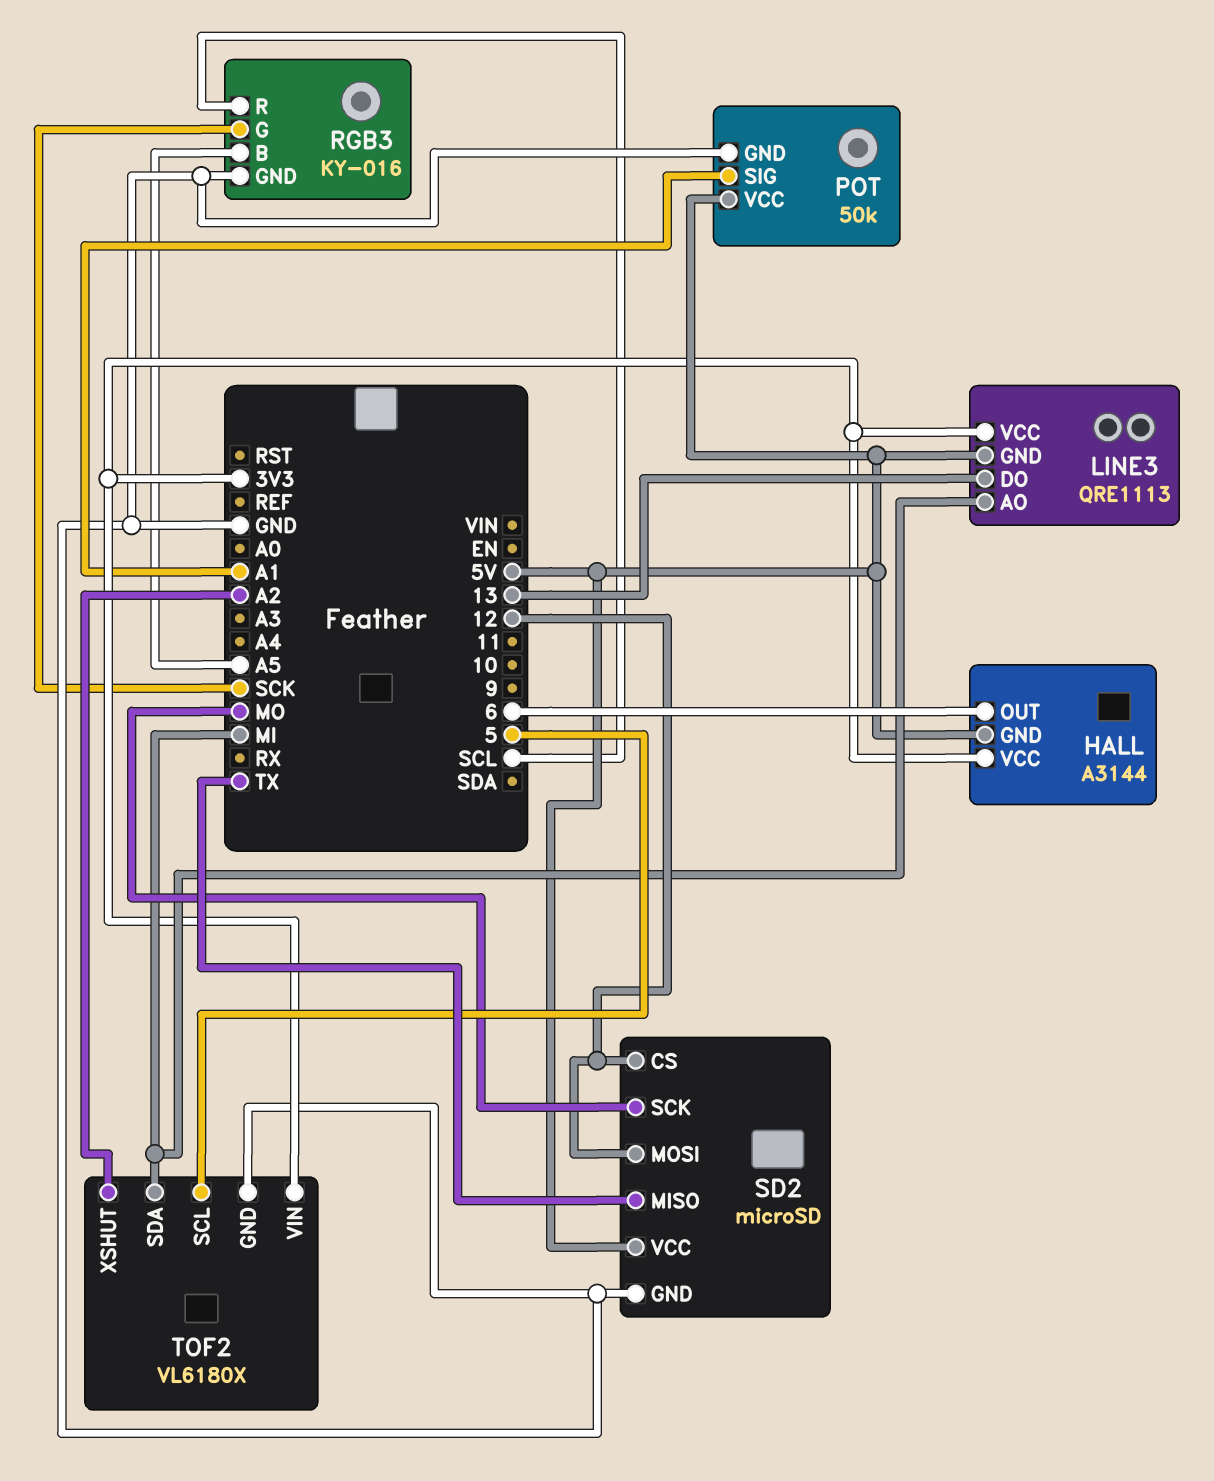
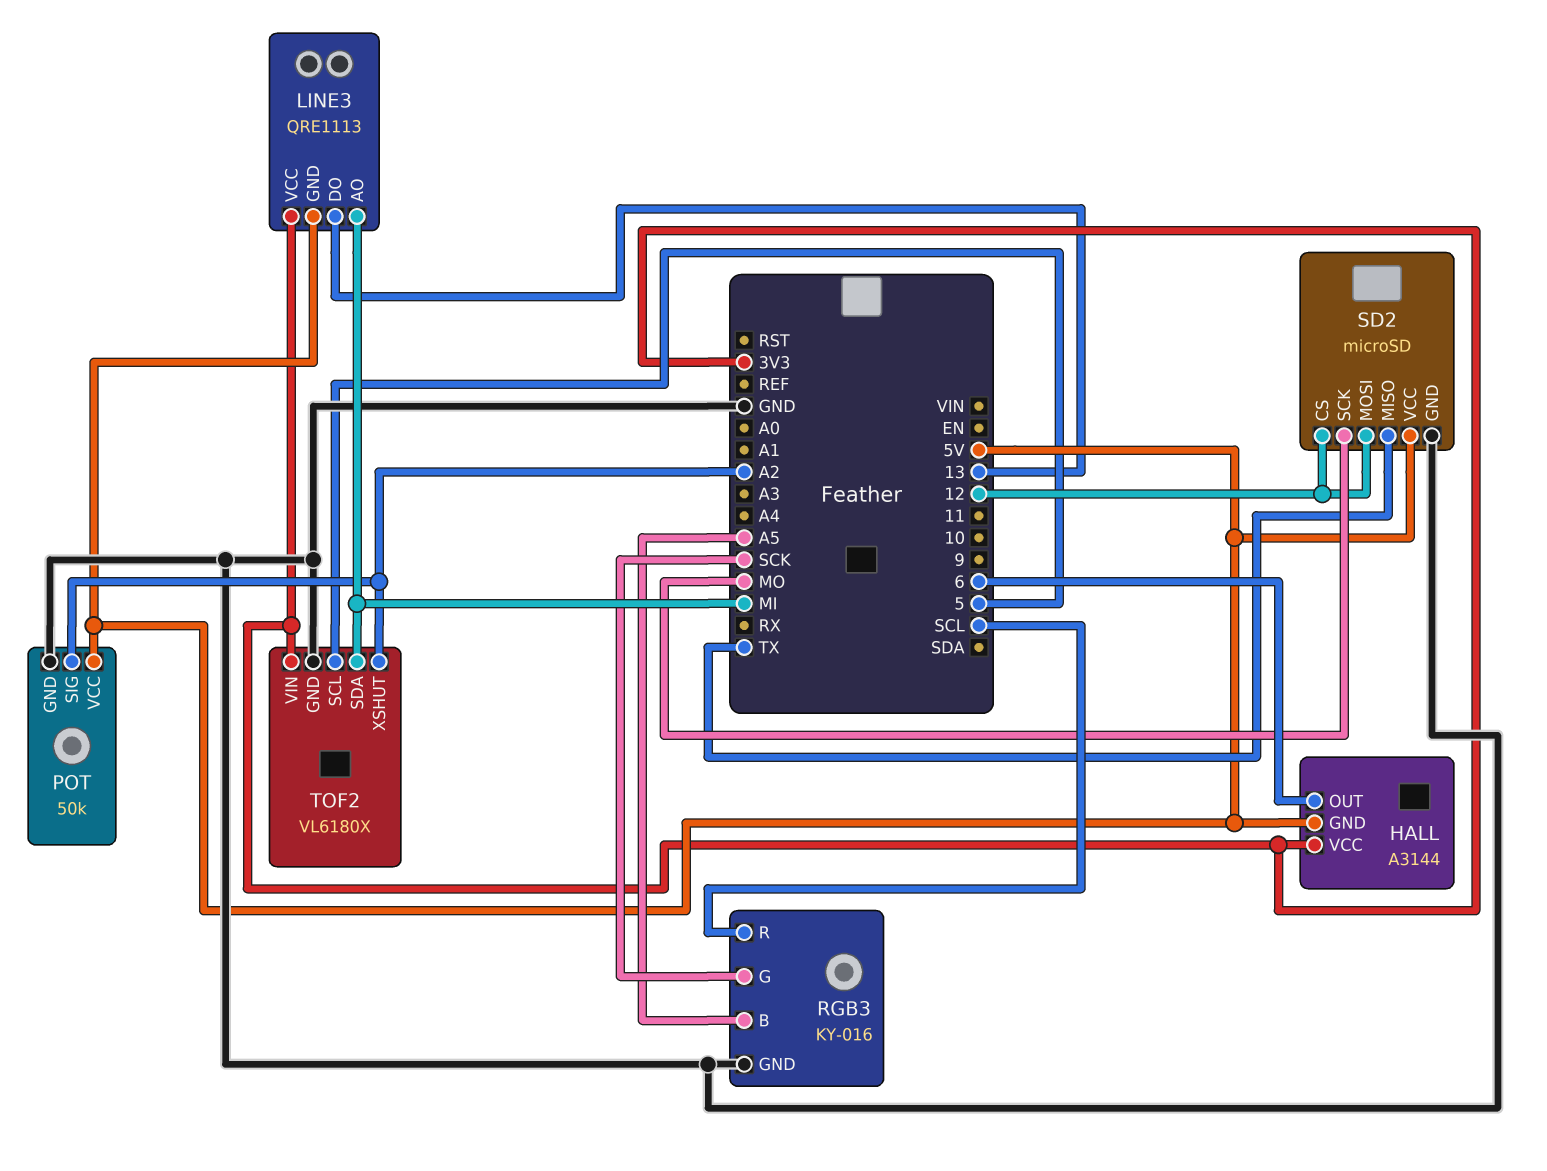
POT pin SIG: A1 -> A2

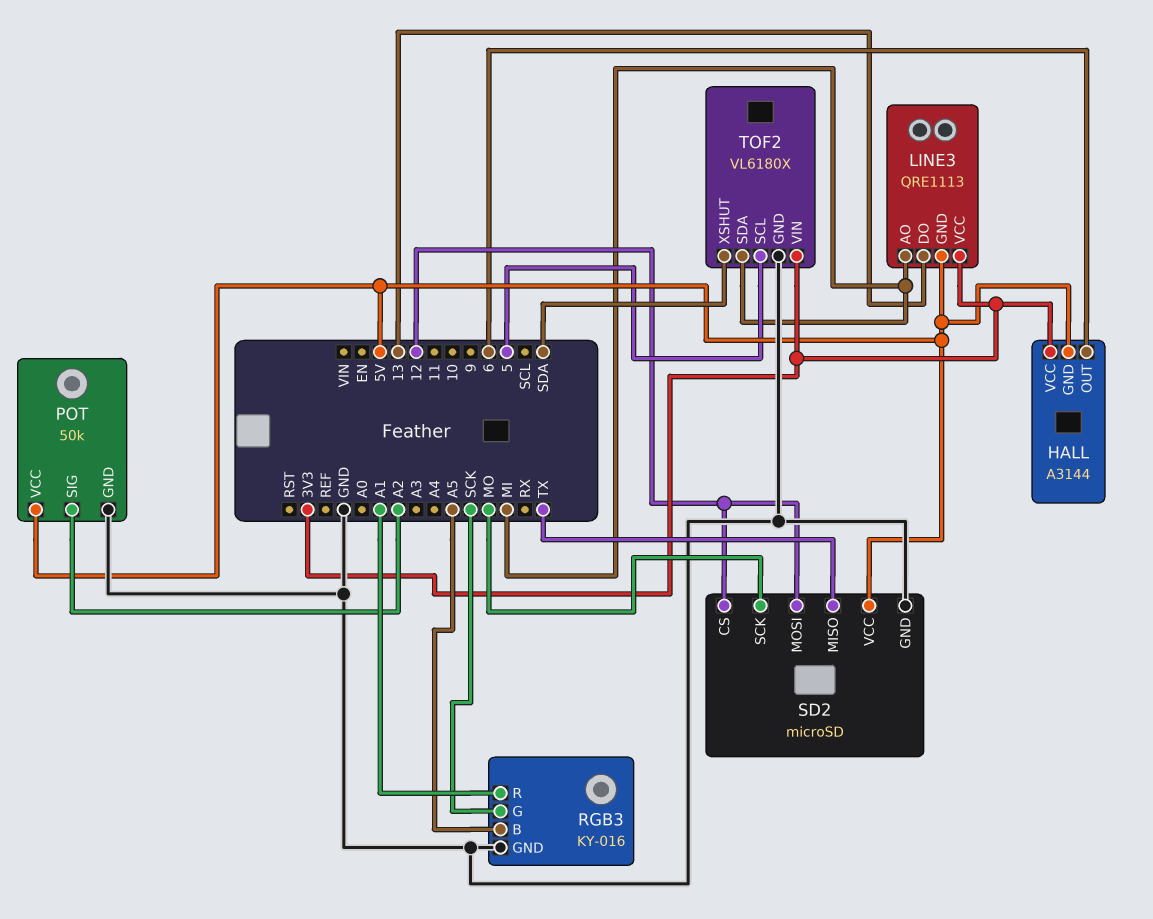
RGB3 pin R: SCL -> A1
TOF2 pin XSHUT: A2 -> SDA

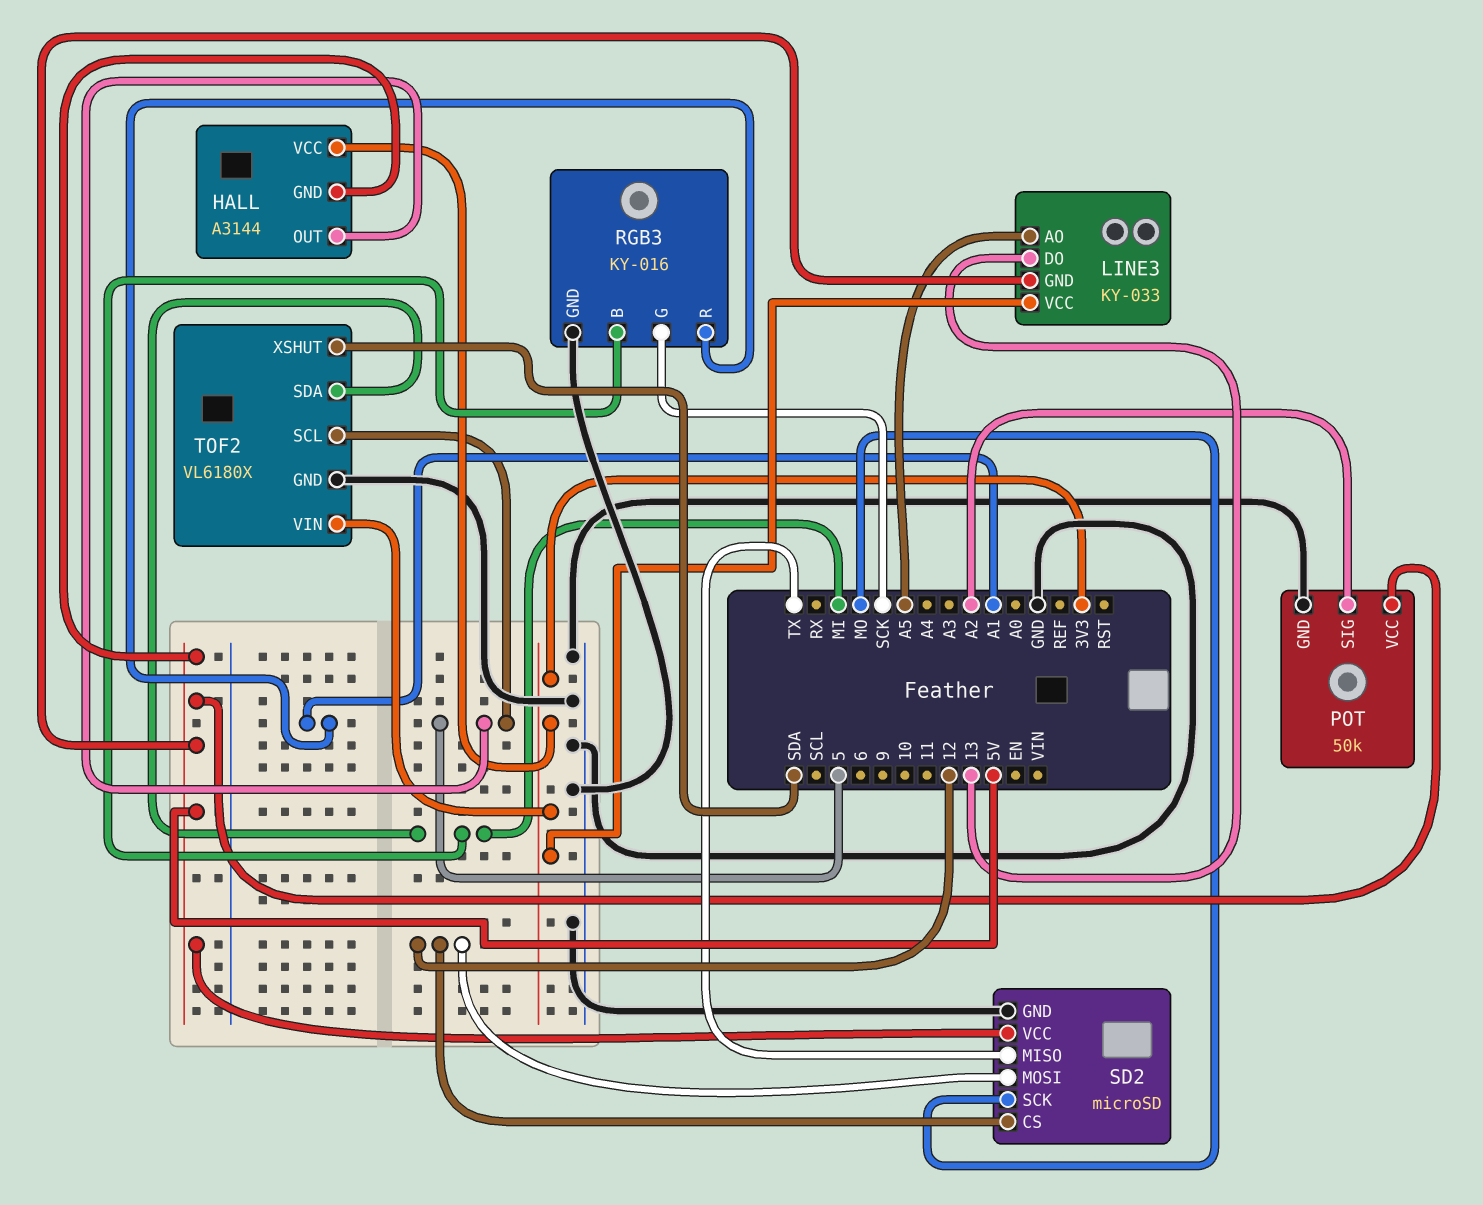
HALL pin OUT: 6 -> 5
LINE3: QRE1113 -> KY-033
LINE3 pin AO: MI -> A5
RGB3 pin B: A5 -> MI

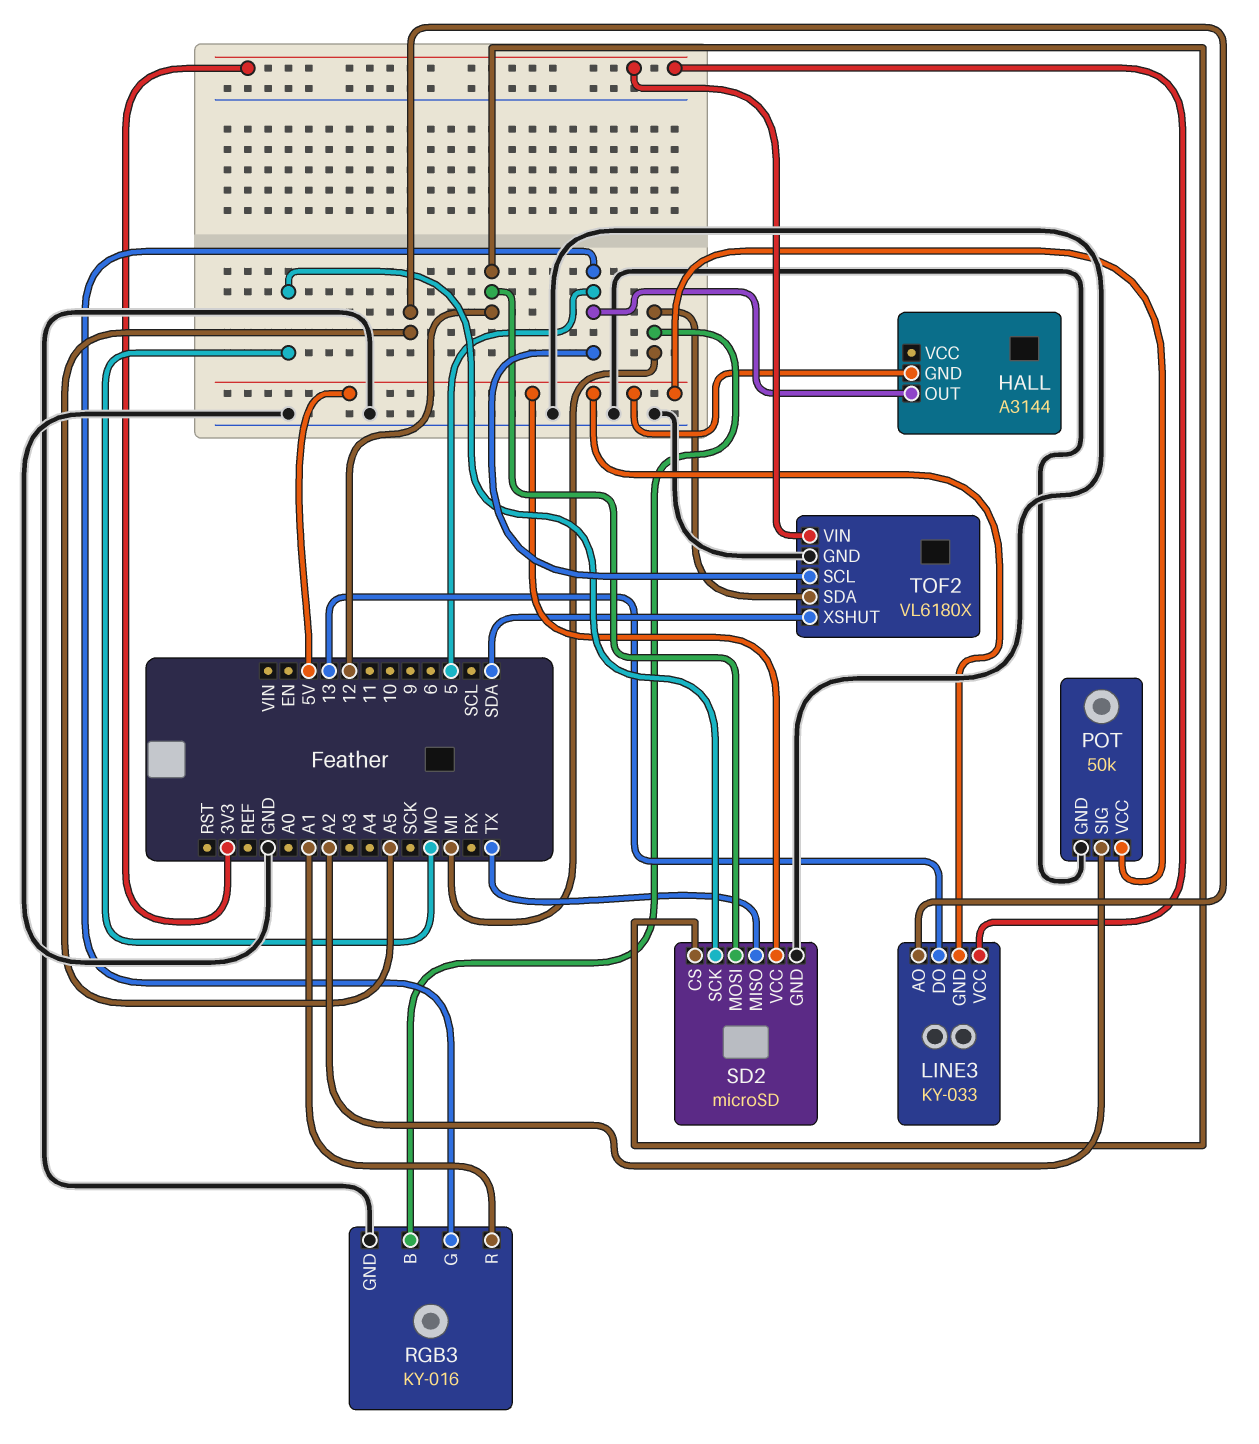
HALL pin VCC: 3V3 -> none
RGB3 pin G: SCK -> 5

